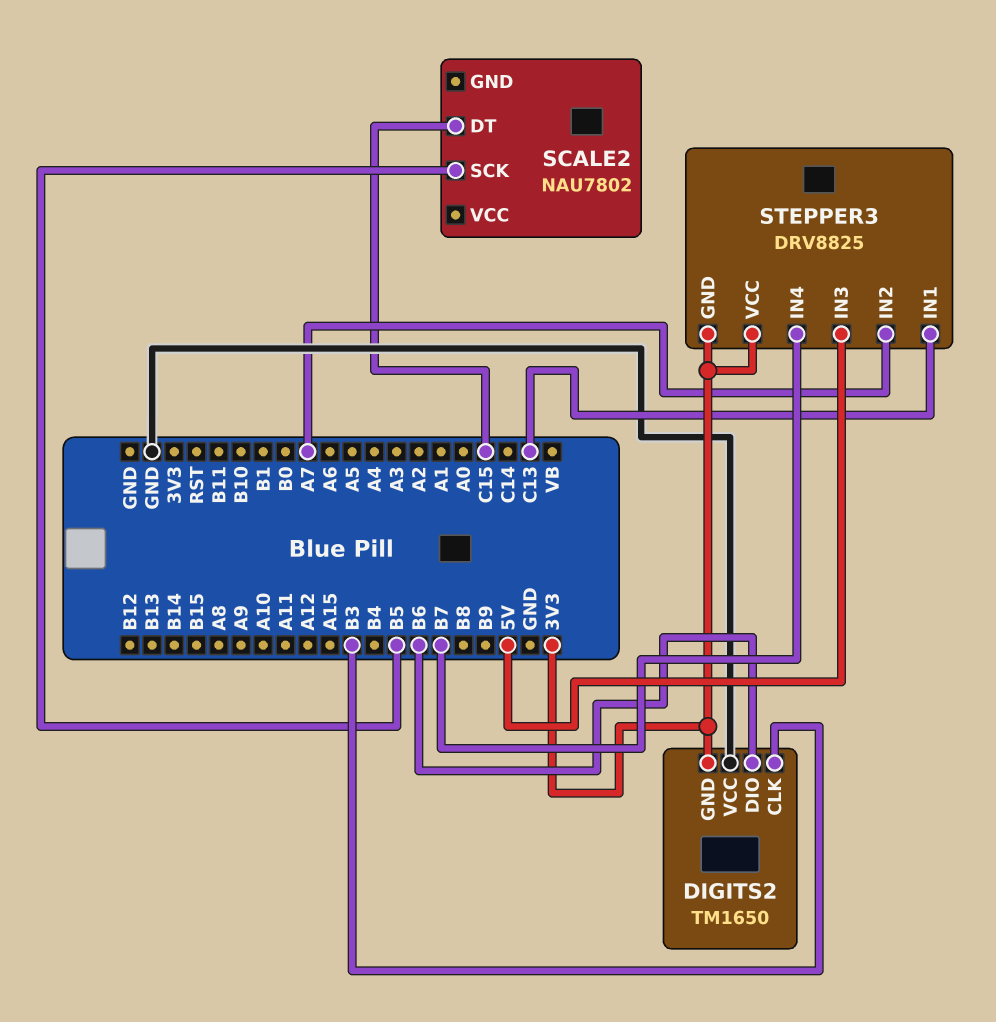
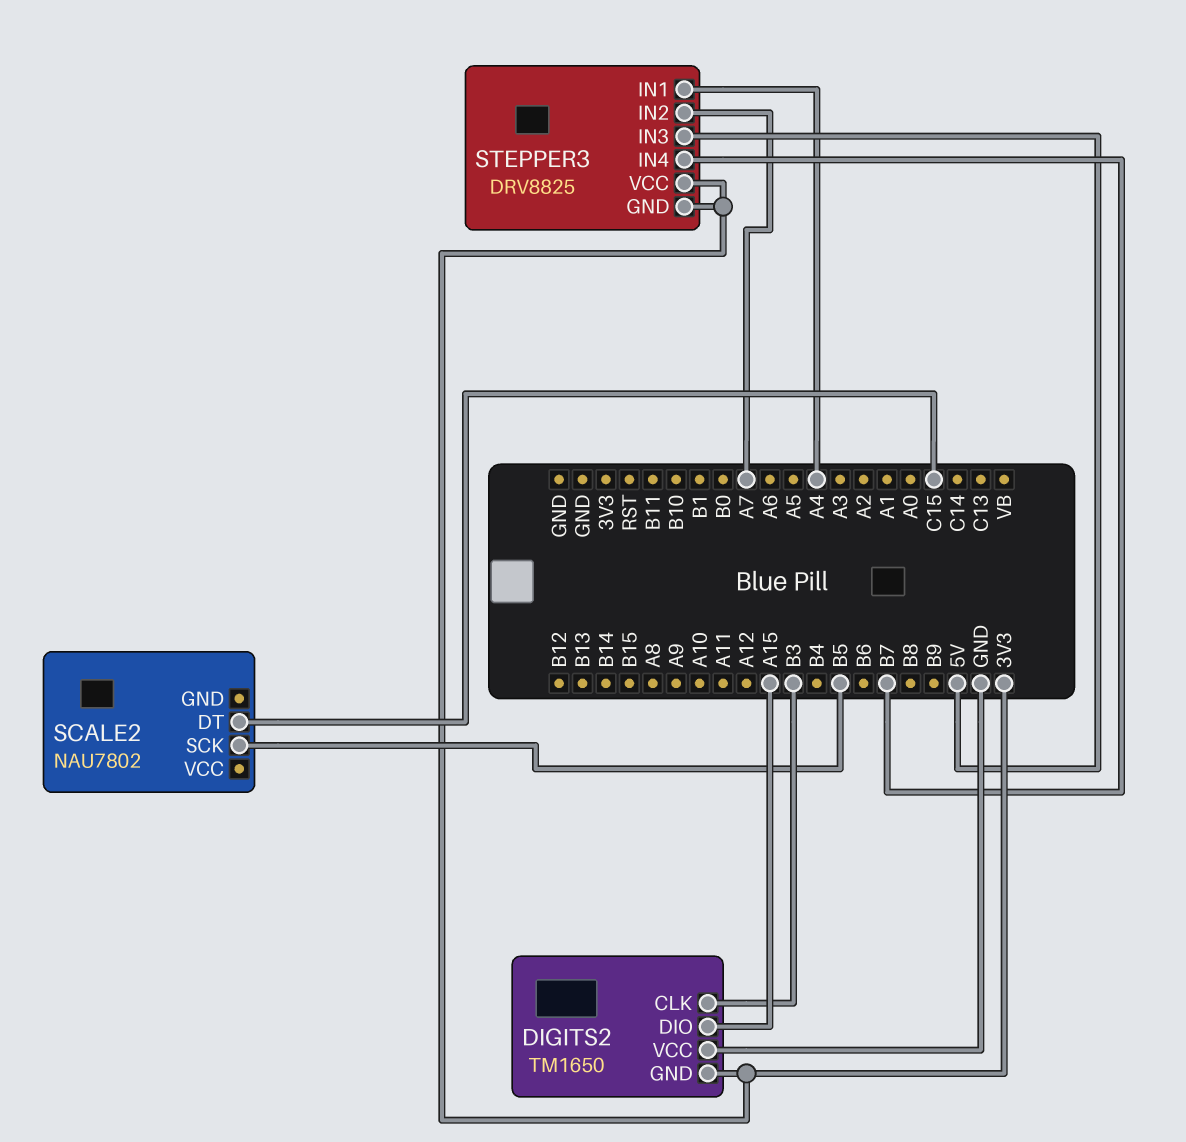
DIGITS2 pin DIO: B6 -> A15
STEPPER3 pin IN1: C13 -> A4

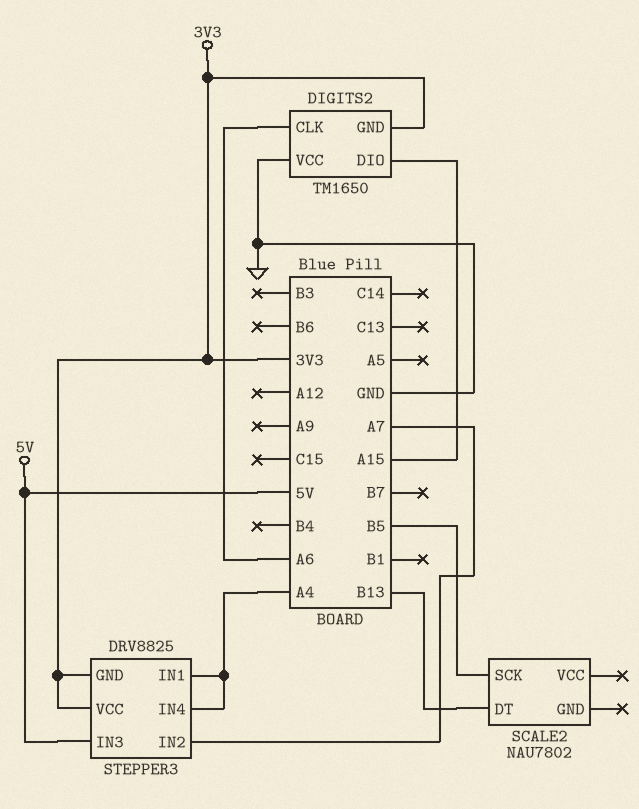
DIGITS2 pin CLK: B3 -> A6
SCALE2 pin DT: C15 -> B13
STEPPER3 pin IN4: B7 -> A4

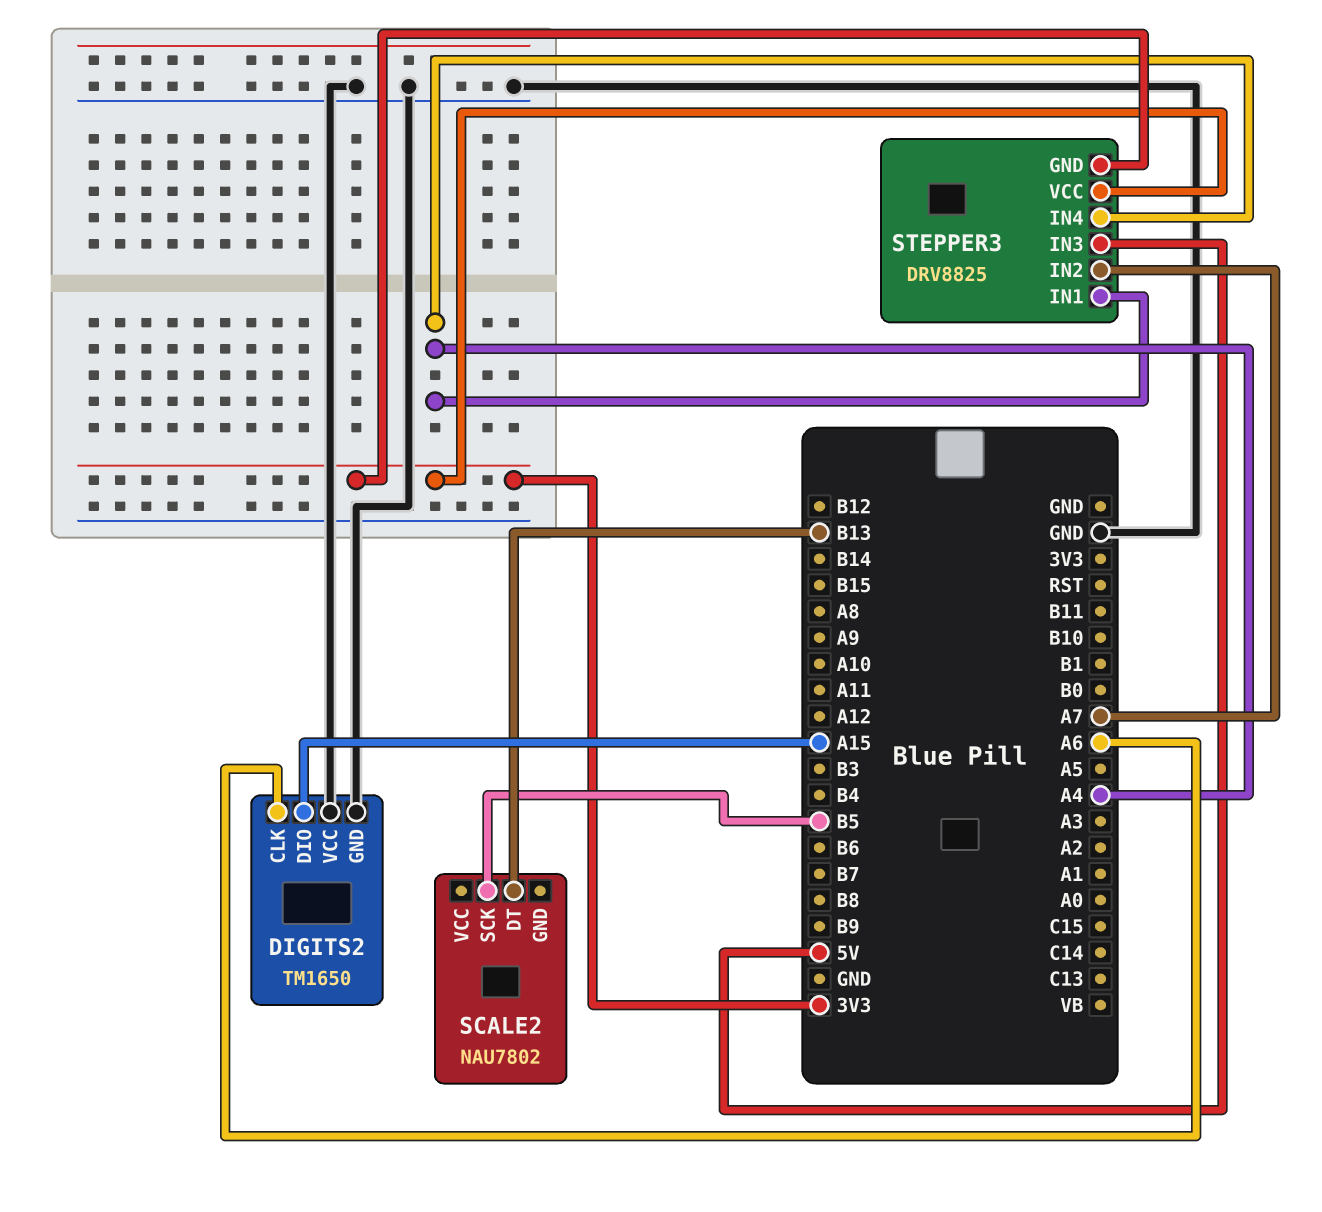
DIGITS2 pin GND: 3V3 -> GND

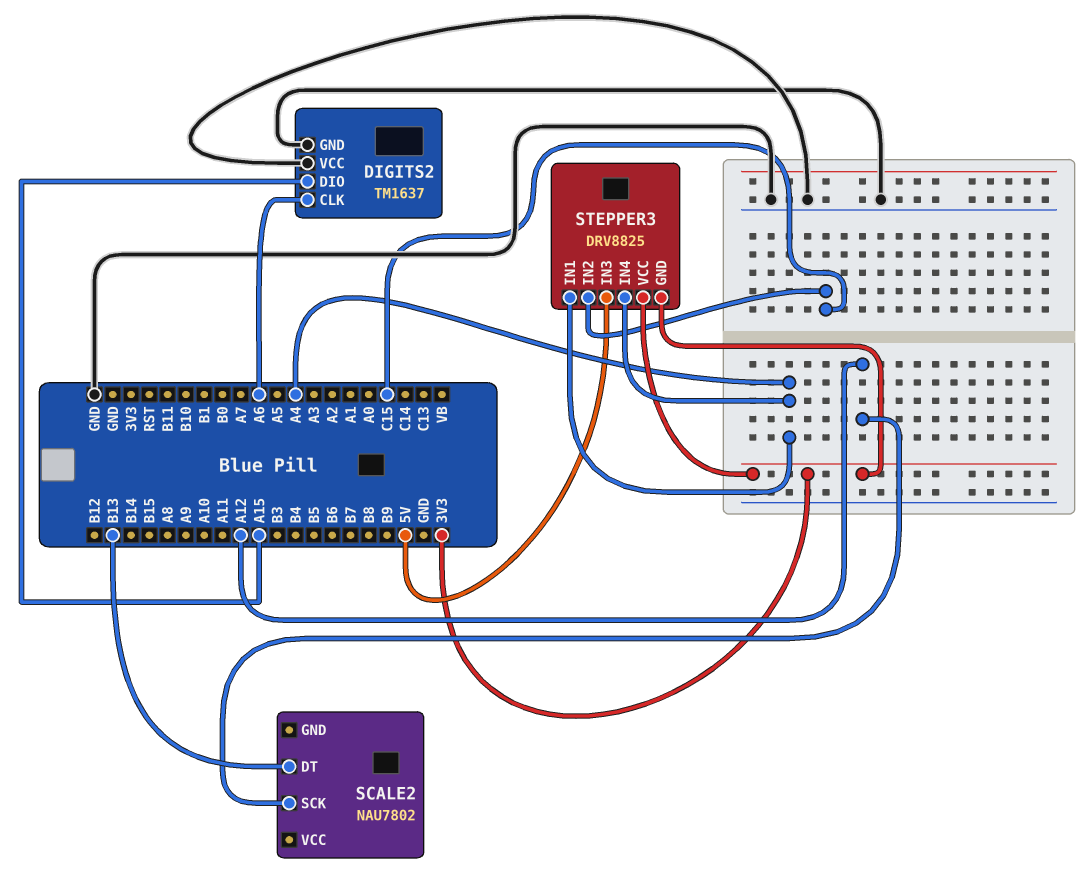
DIGITS2: TM1650 -> TM1637
SCALE2 pin SCK: B5 -> A12
STEPPER3 pin IN2: A7 -> C15

